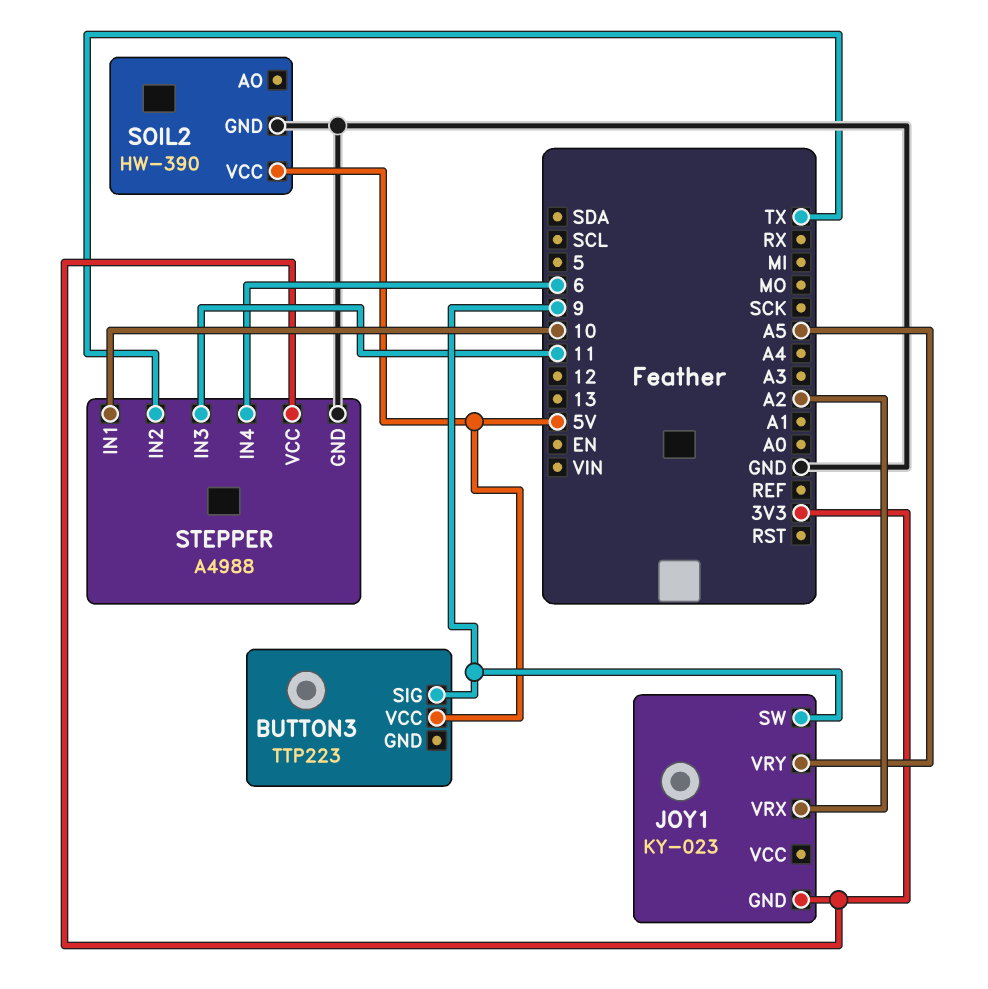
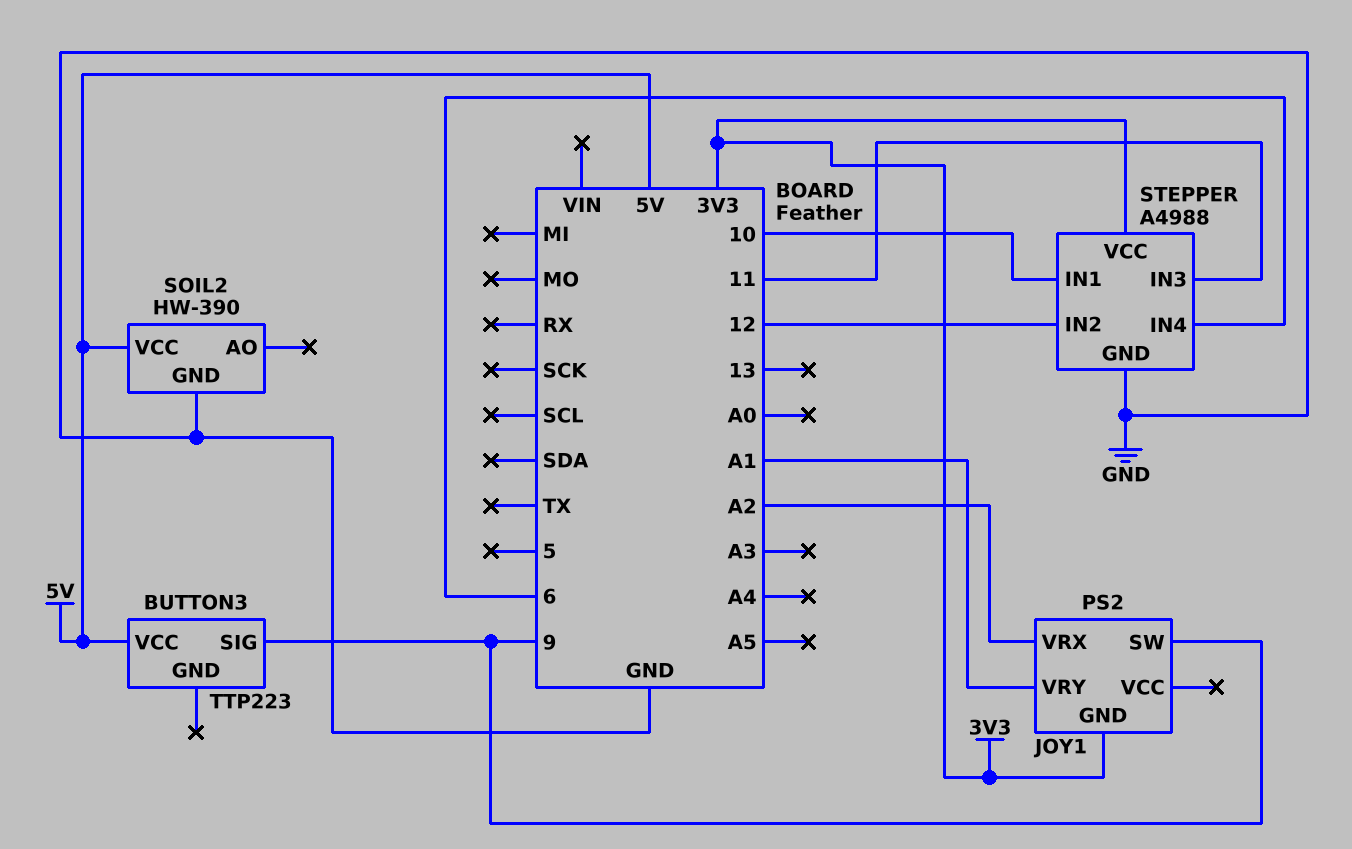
JOY1: KY-023 -> PS2
JOY1 pin VRY: A5 -> A1
STEPPER pin IN2: TX -> 12

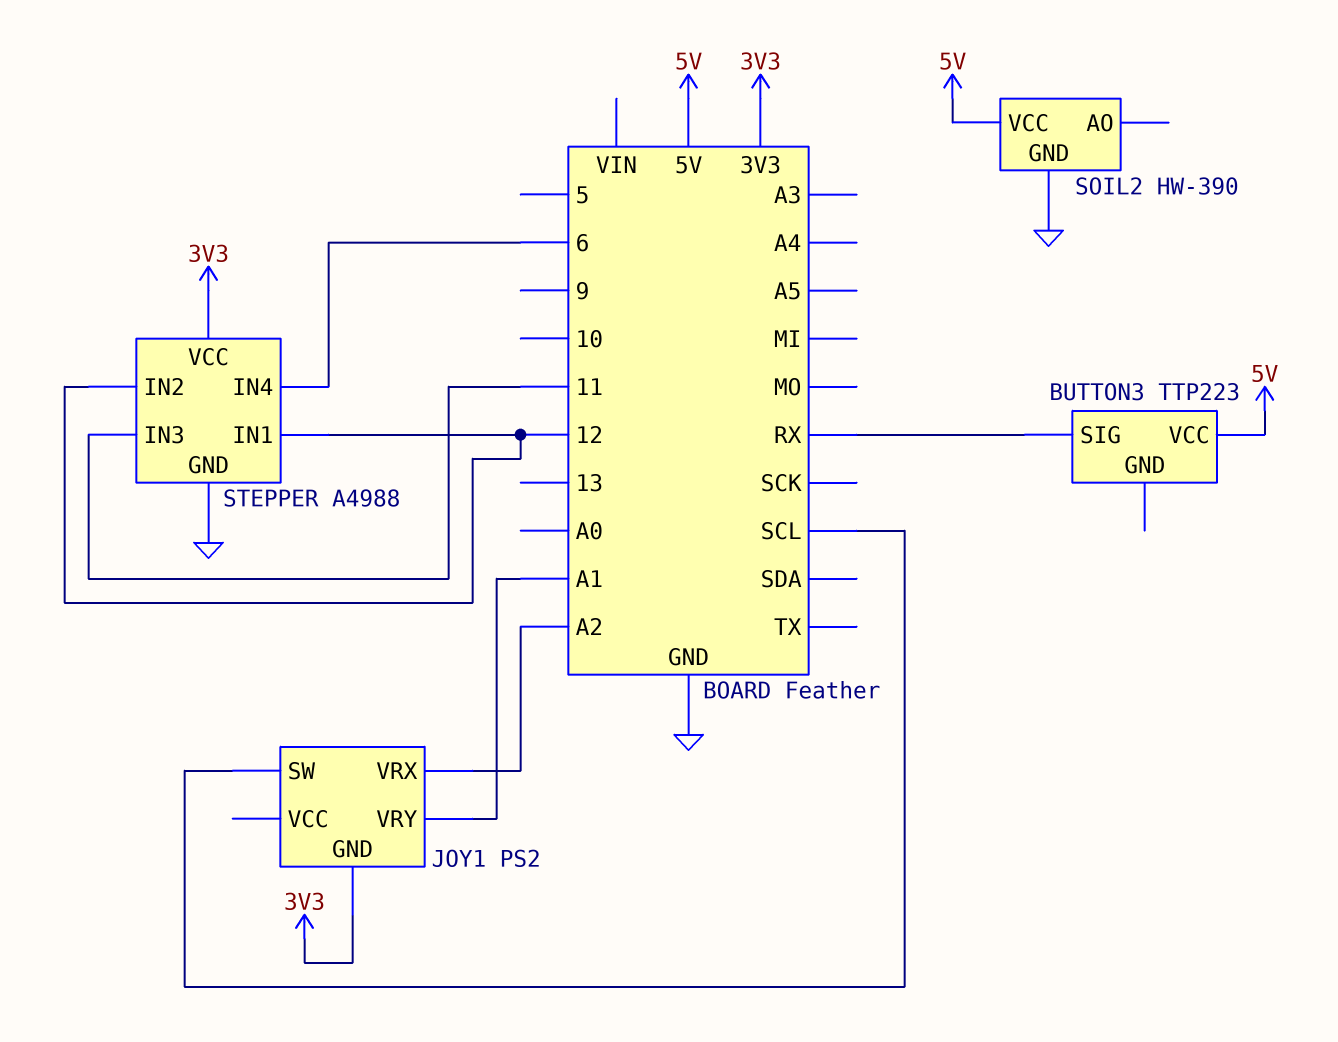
BUTTON3 pin SIG: 9 -> RX
JOY1 pin SW: 9 -> SCL
STEPPER pin IN1: 10 -> 12

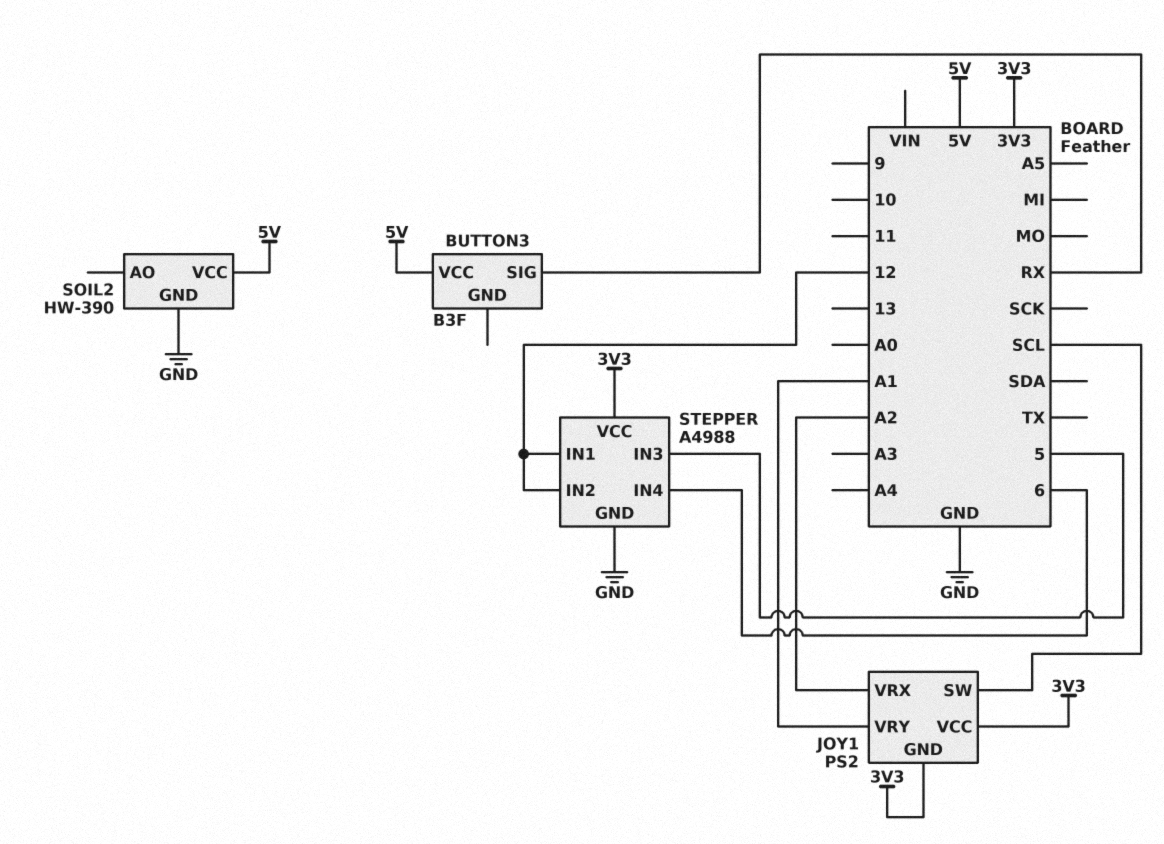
BUTTON3: TTP223 -> B3F
JOY1 pin VCC: none -> 3V3
STEPPER pin IN3: 11 -> 5

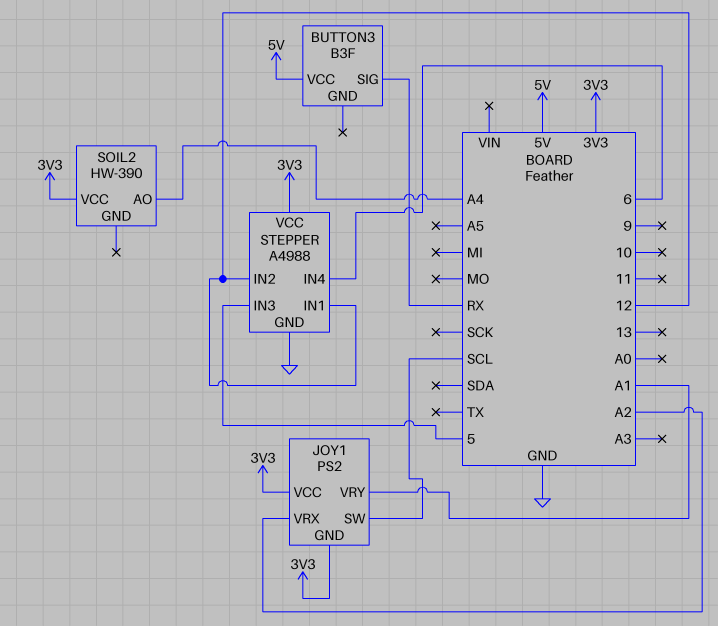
SOIL2 pin AO: none -> A4
SOIL2 pin GND: GND -> none
SOIL2 pin VCC: 5V -> 3V3

